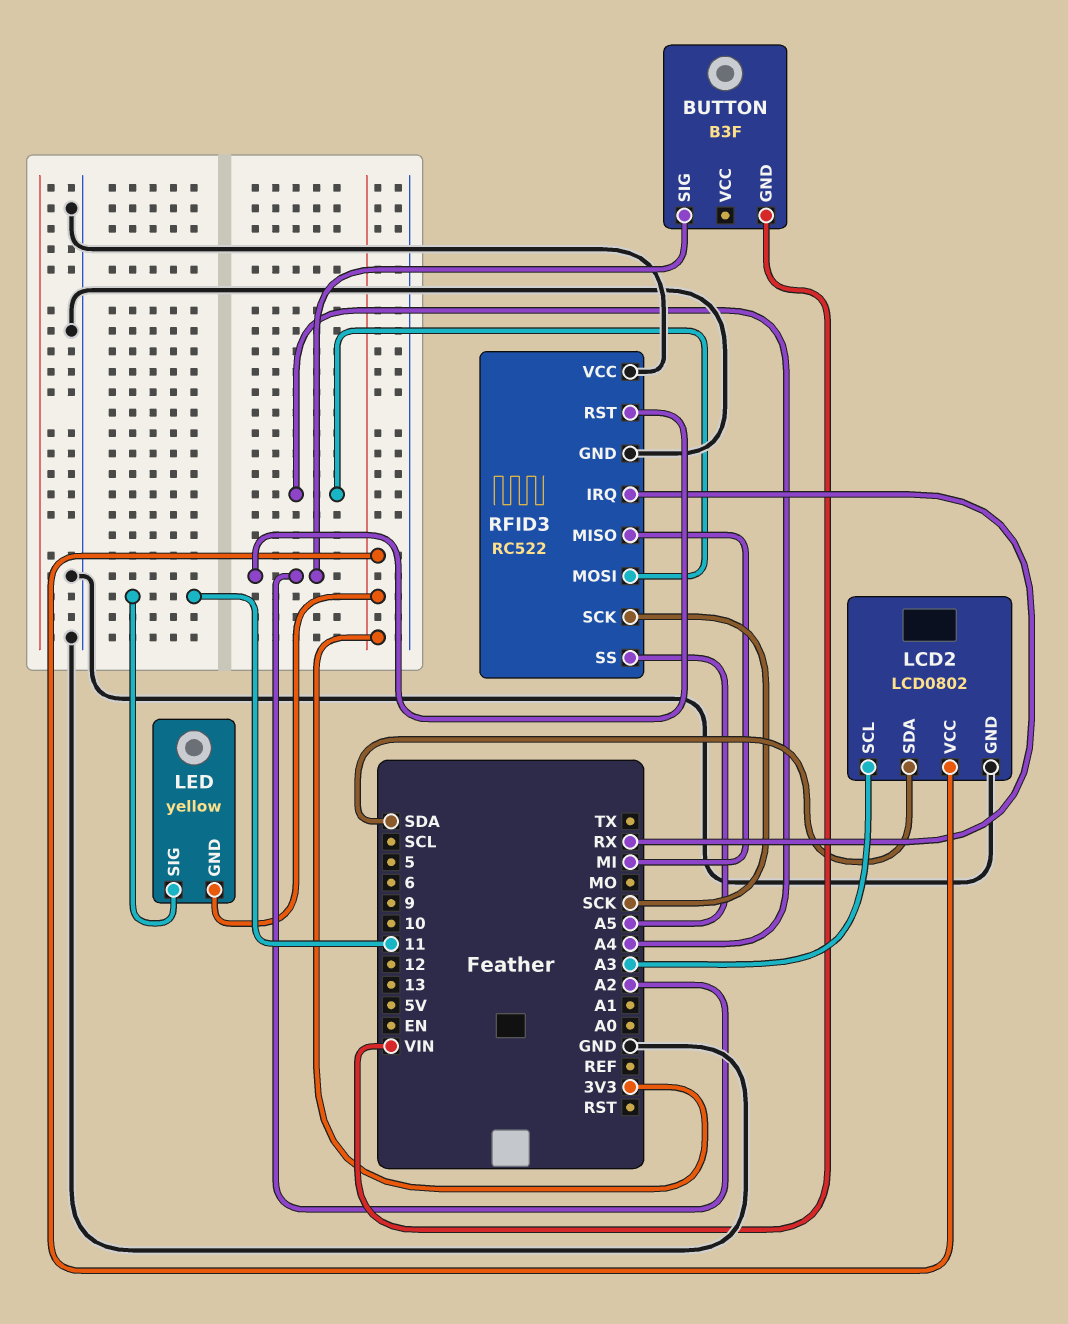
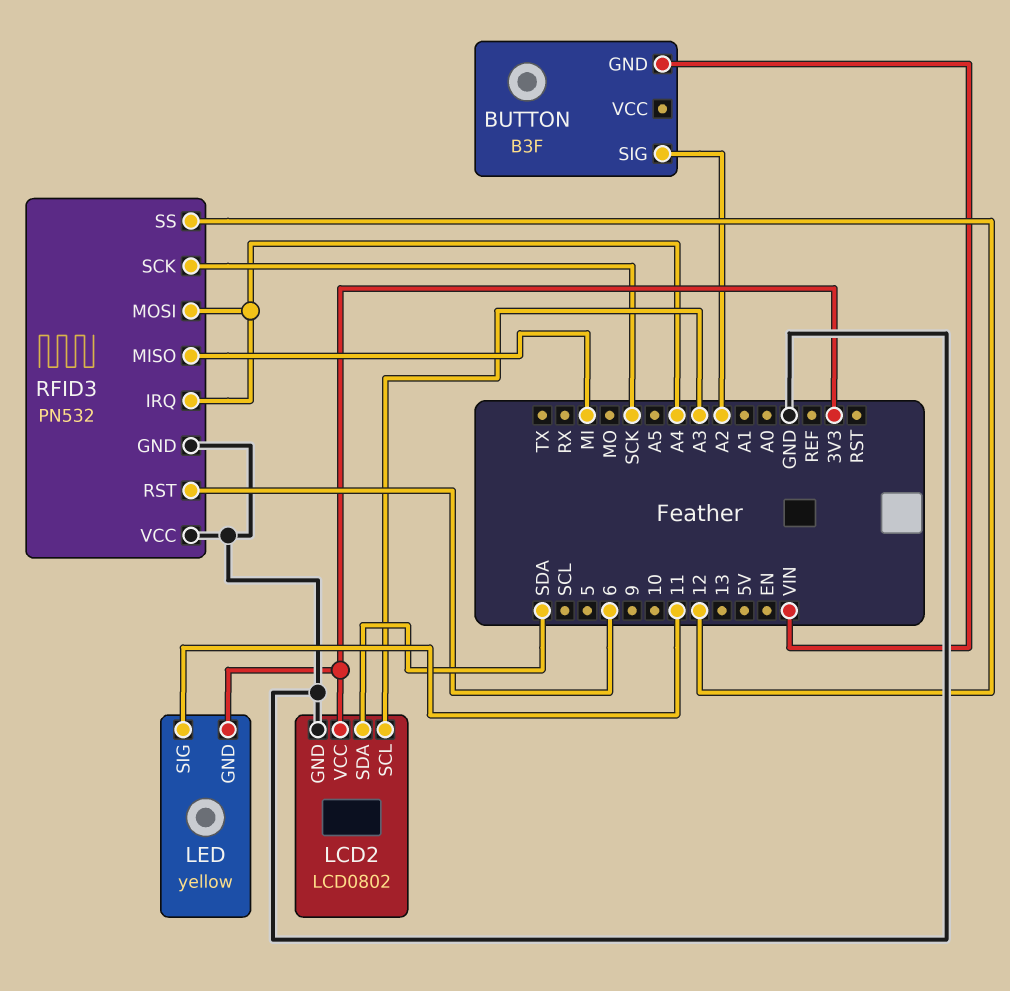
RFID3: RC522 -> PN532
RFID3 pin IRQ: RX -> A4
RFID3 pin RST: A2 -> 6
RFID3 pin SS: A5 -> 12

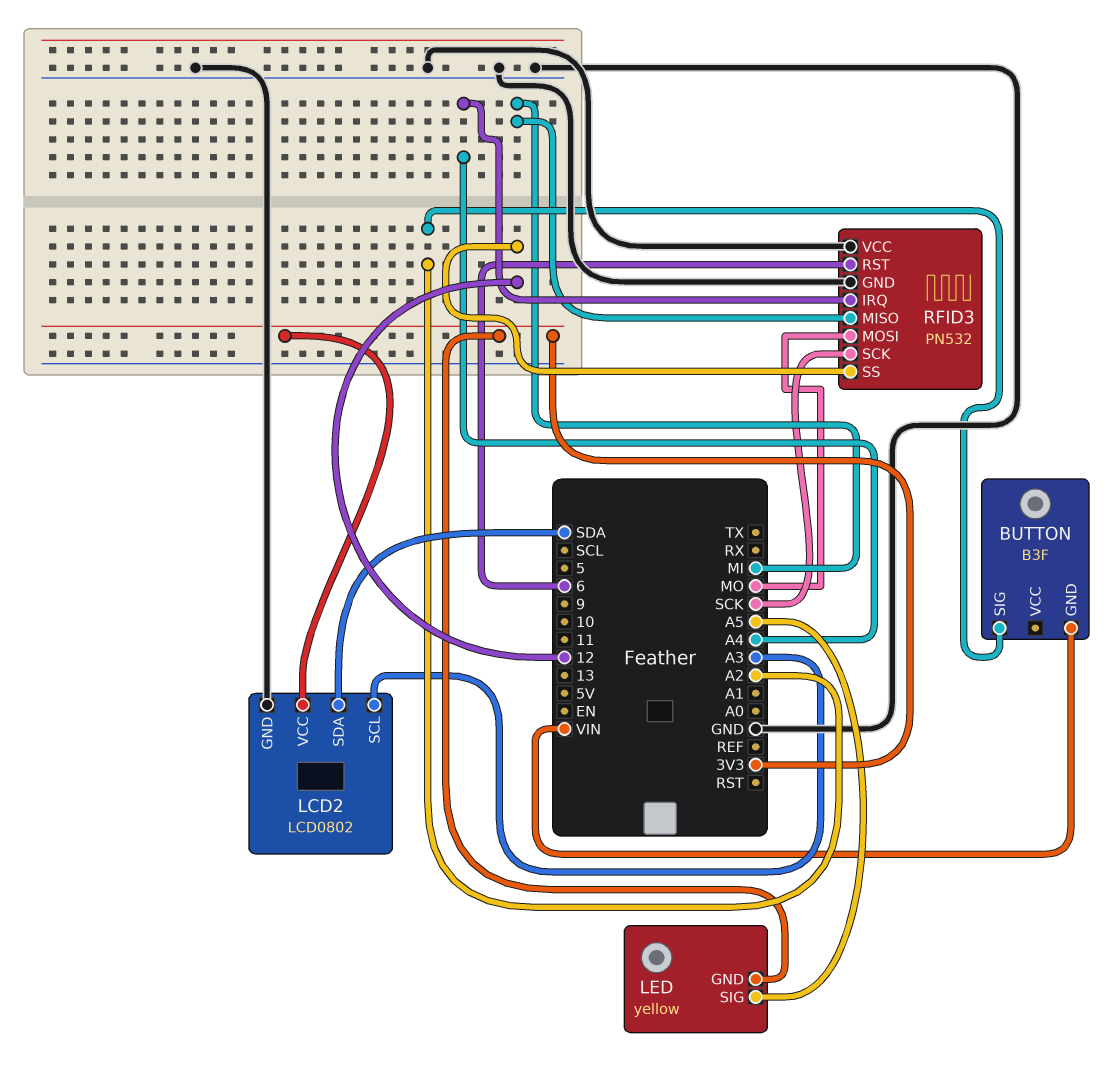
LED pin SIG: 11 -> A5
RFID3 pin MOSI: A4 -> MO

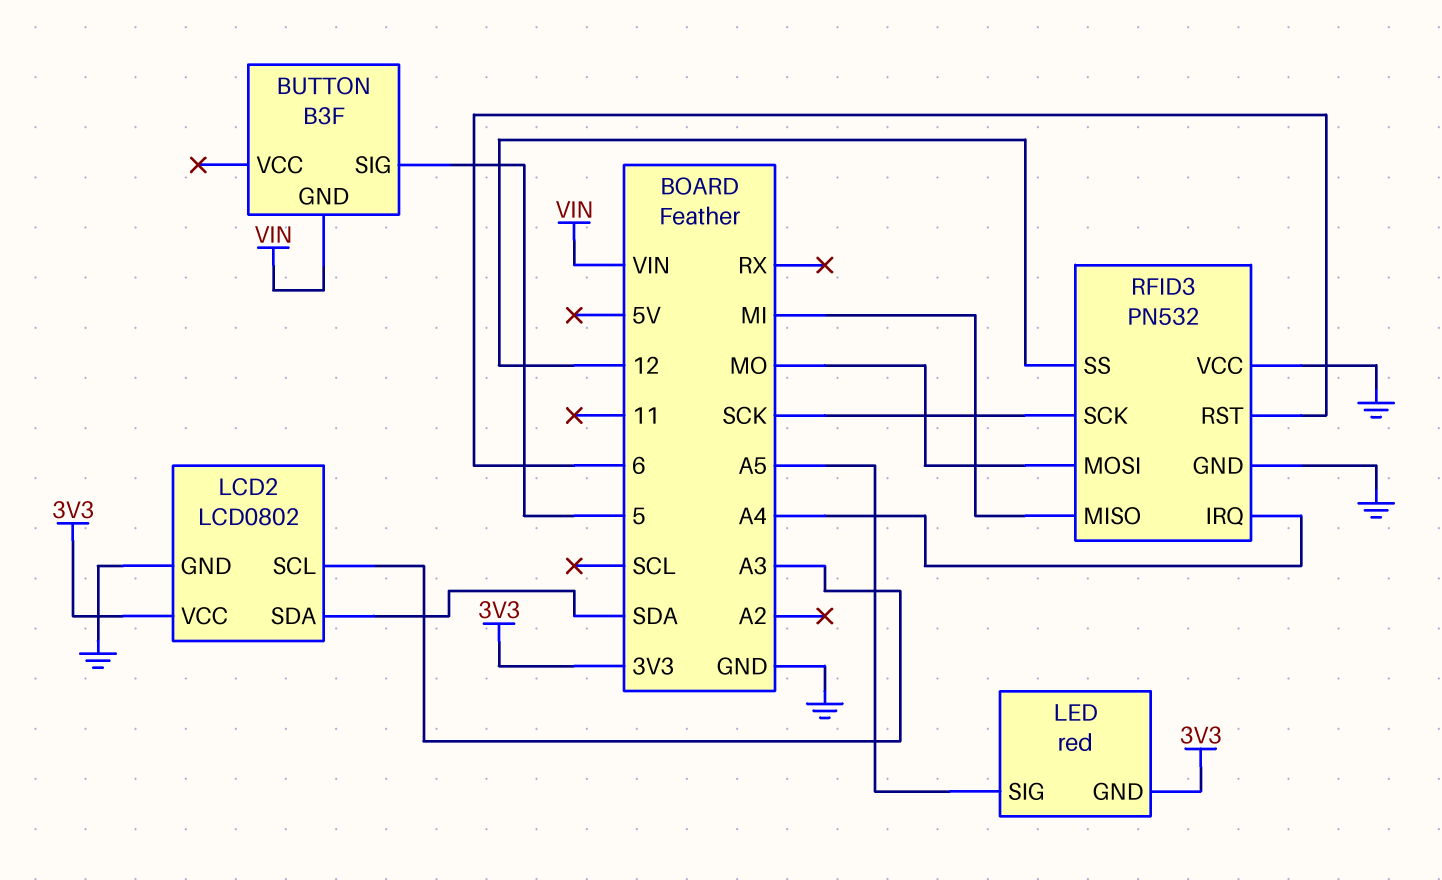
BUTTON pin SIG: A2 -> 5
LED: yellow -> red

